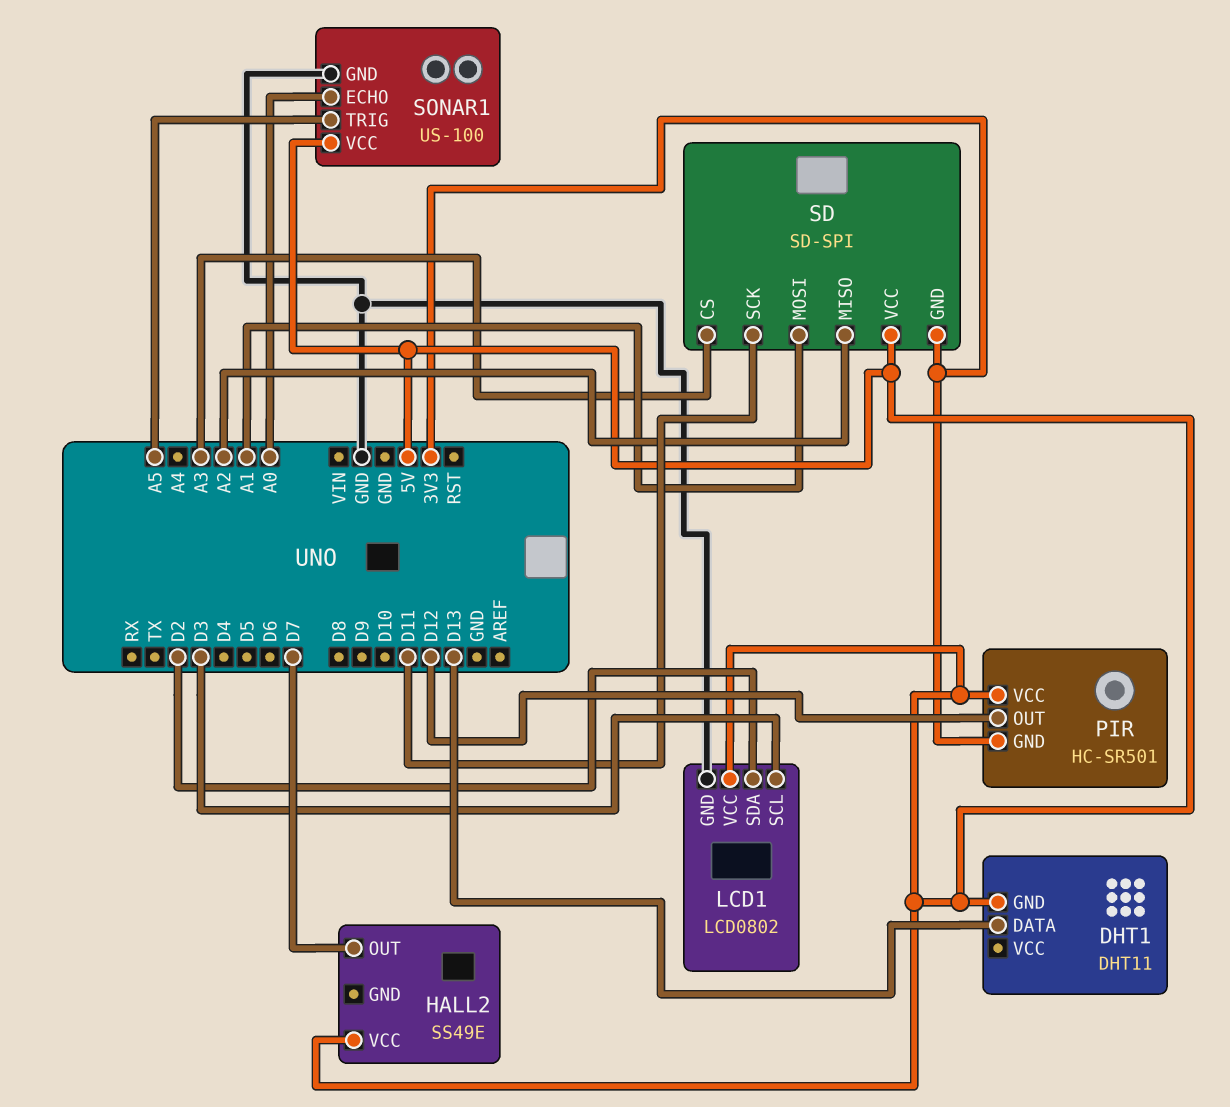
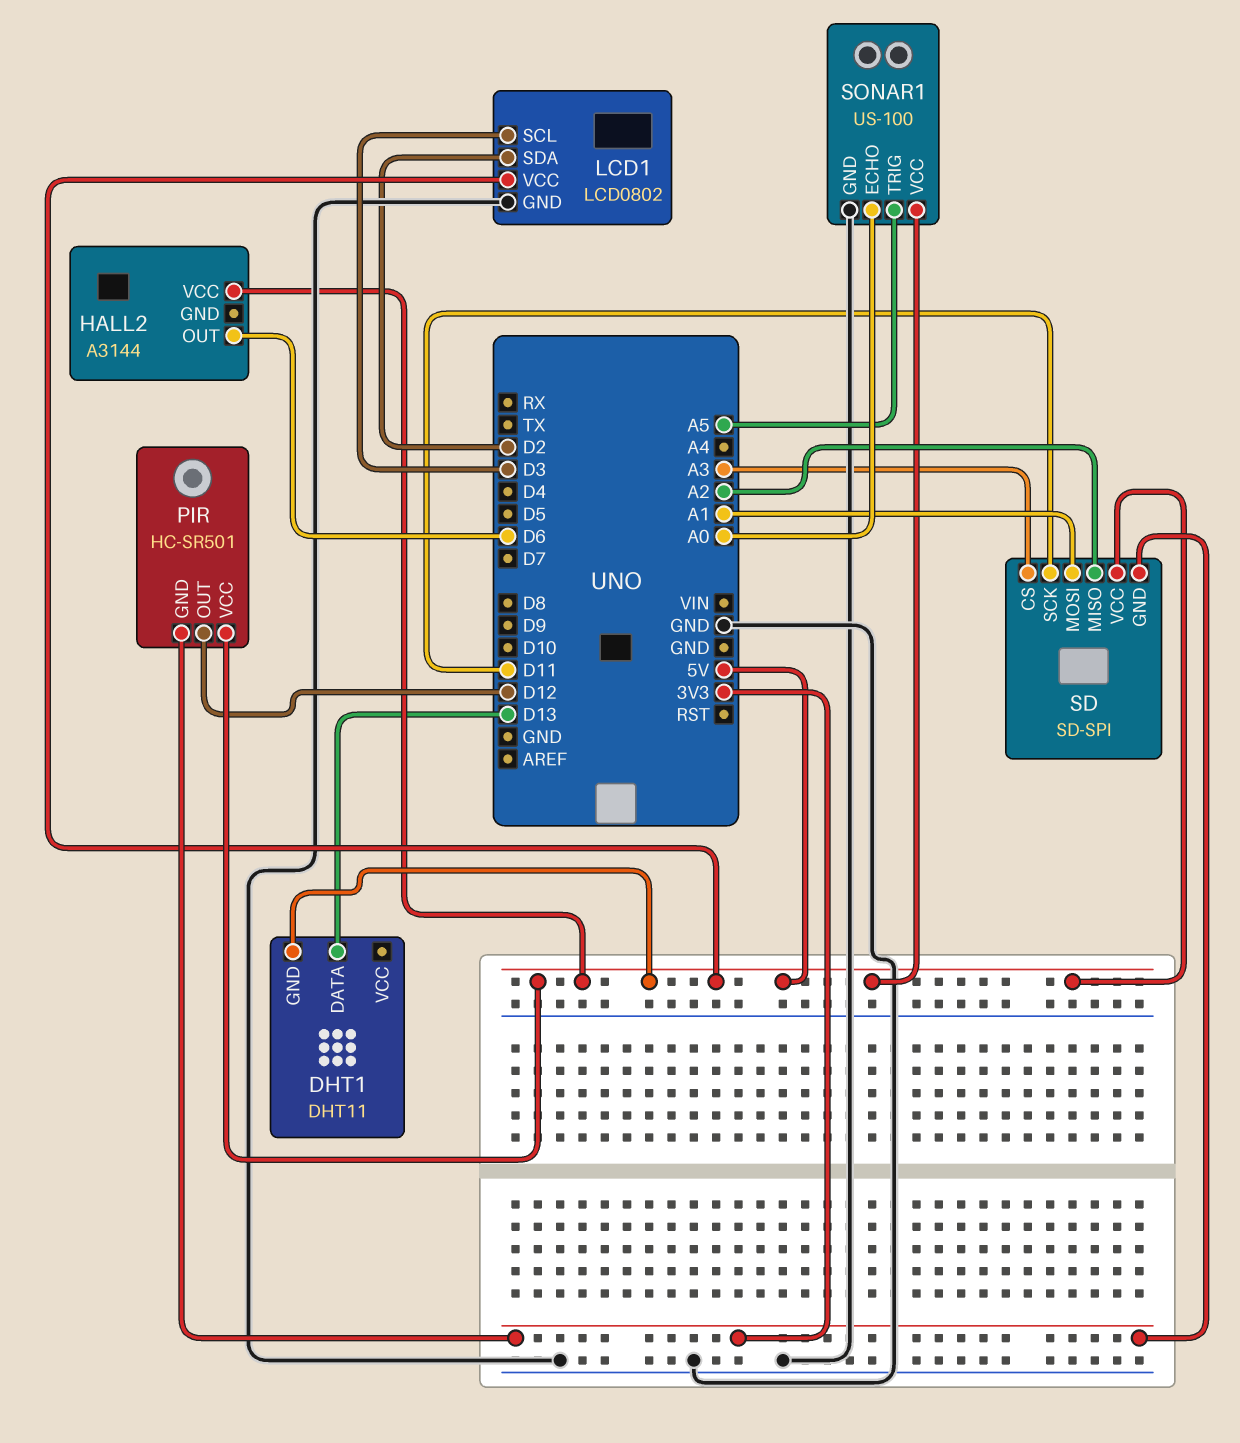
HALL2: SS49E -> A3144
HALL2 pin OUT: D7 -> D6

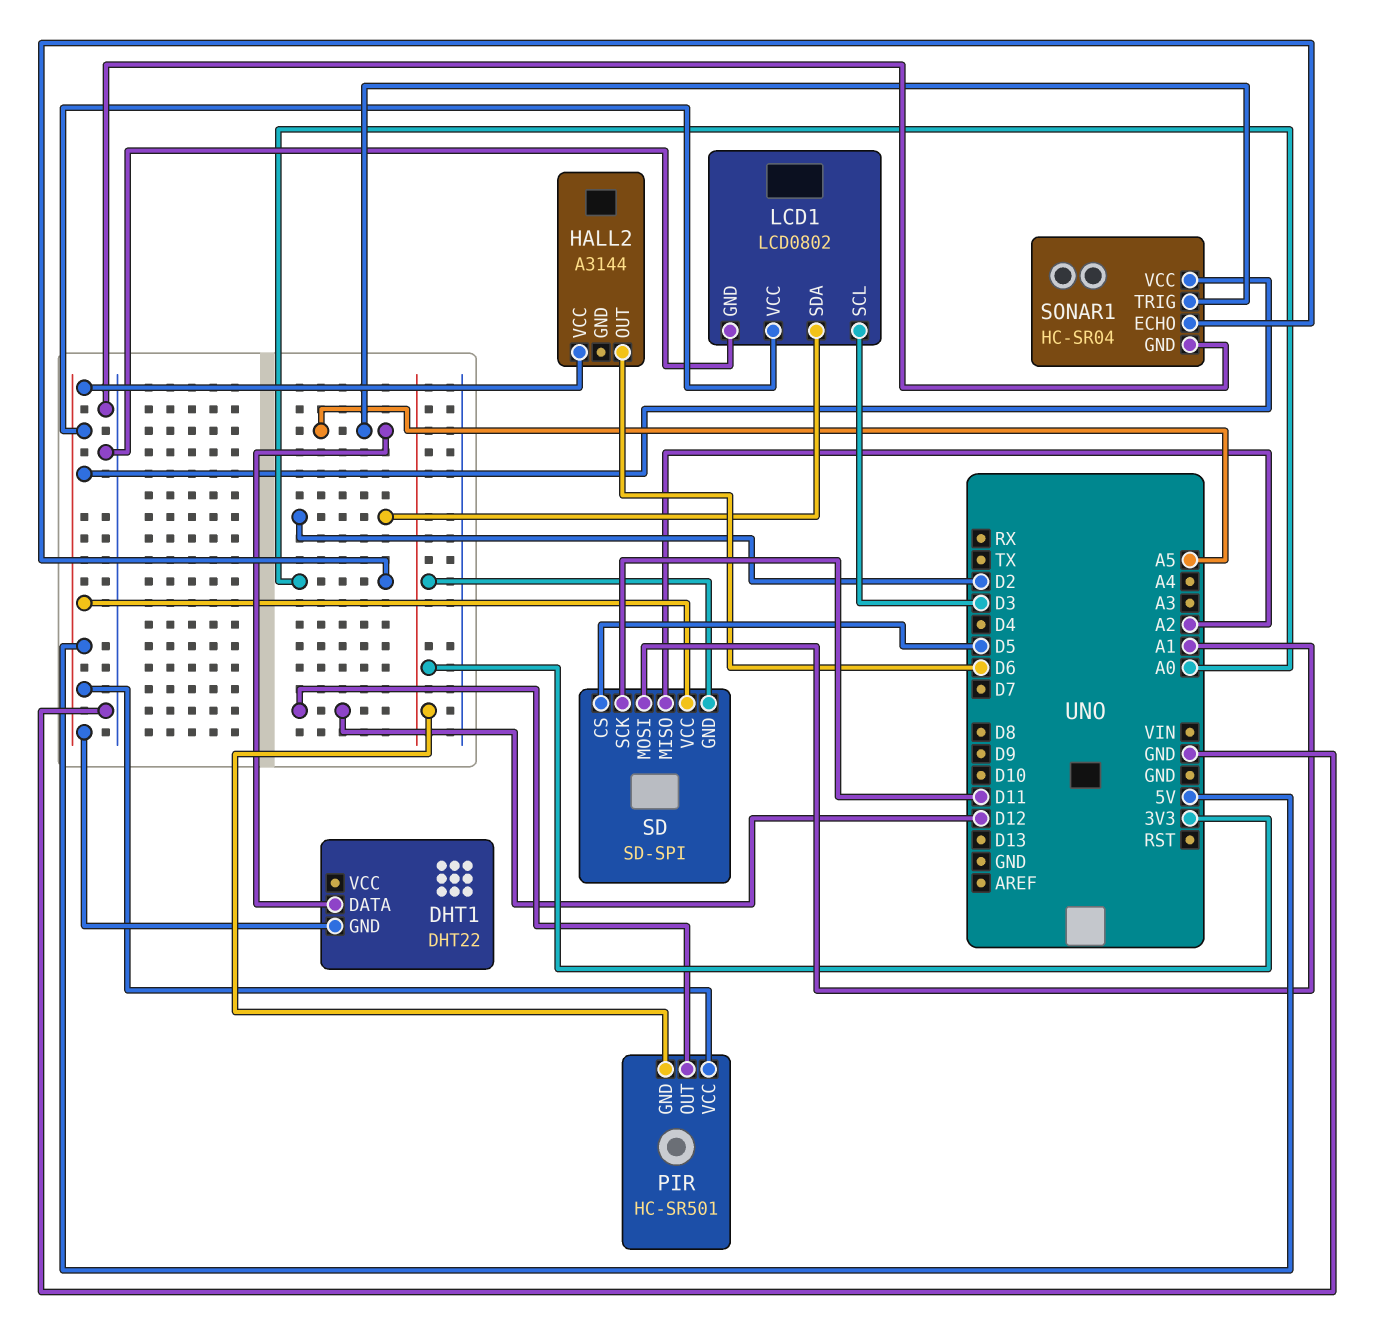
DHT1: DHT11 -> DHT22
DHT1 pin DATA: D13 -> A5
SD pin CS: A3 -> D5
SONAR1: US-100 -> HC-SR04

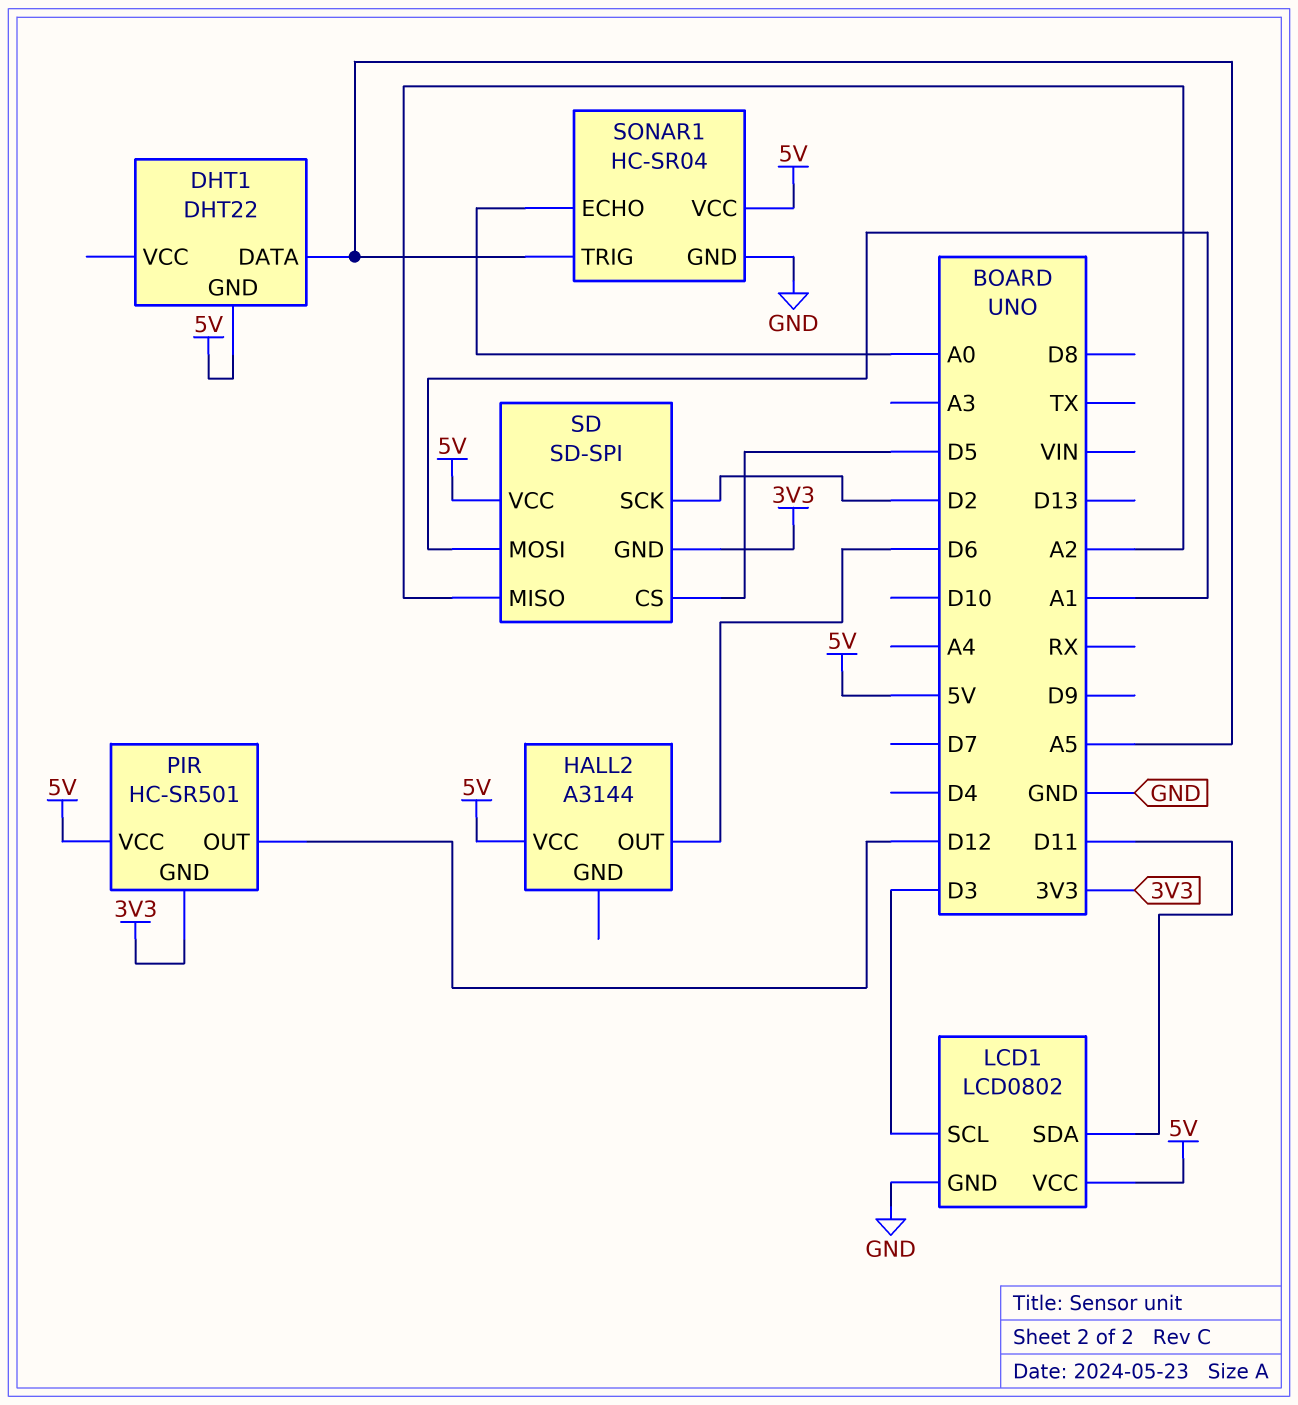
LCD1 pin SDA: D2 -> D11
SD pin SCK: D11 -> D2

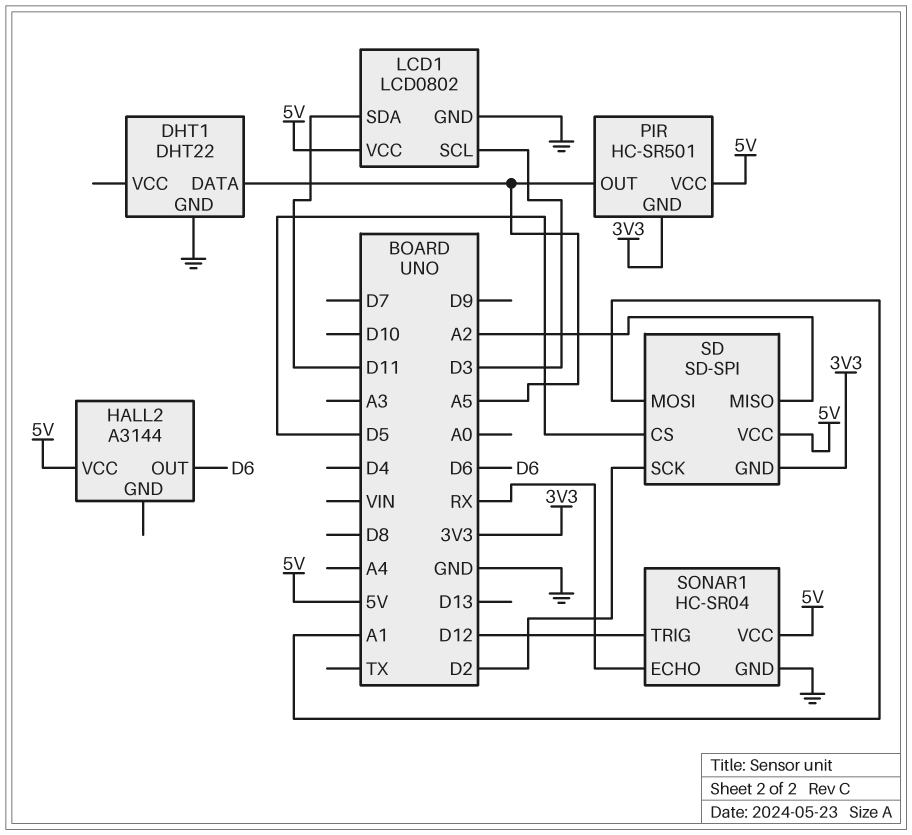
DHT1 pin GND: 5V -> GND
PIR pin OUT: D12 -> A5
SONAR1 pin ECHO: A0 -> RX
SONAR1 pin TRIG: A5 -> D12

